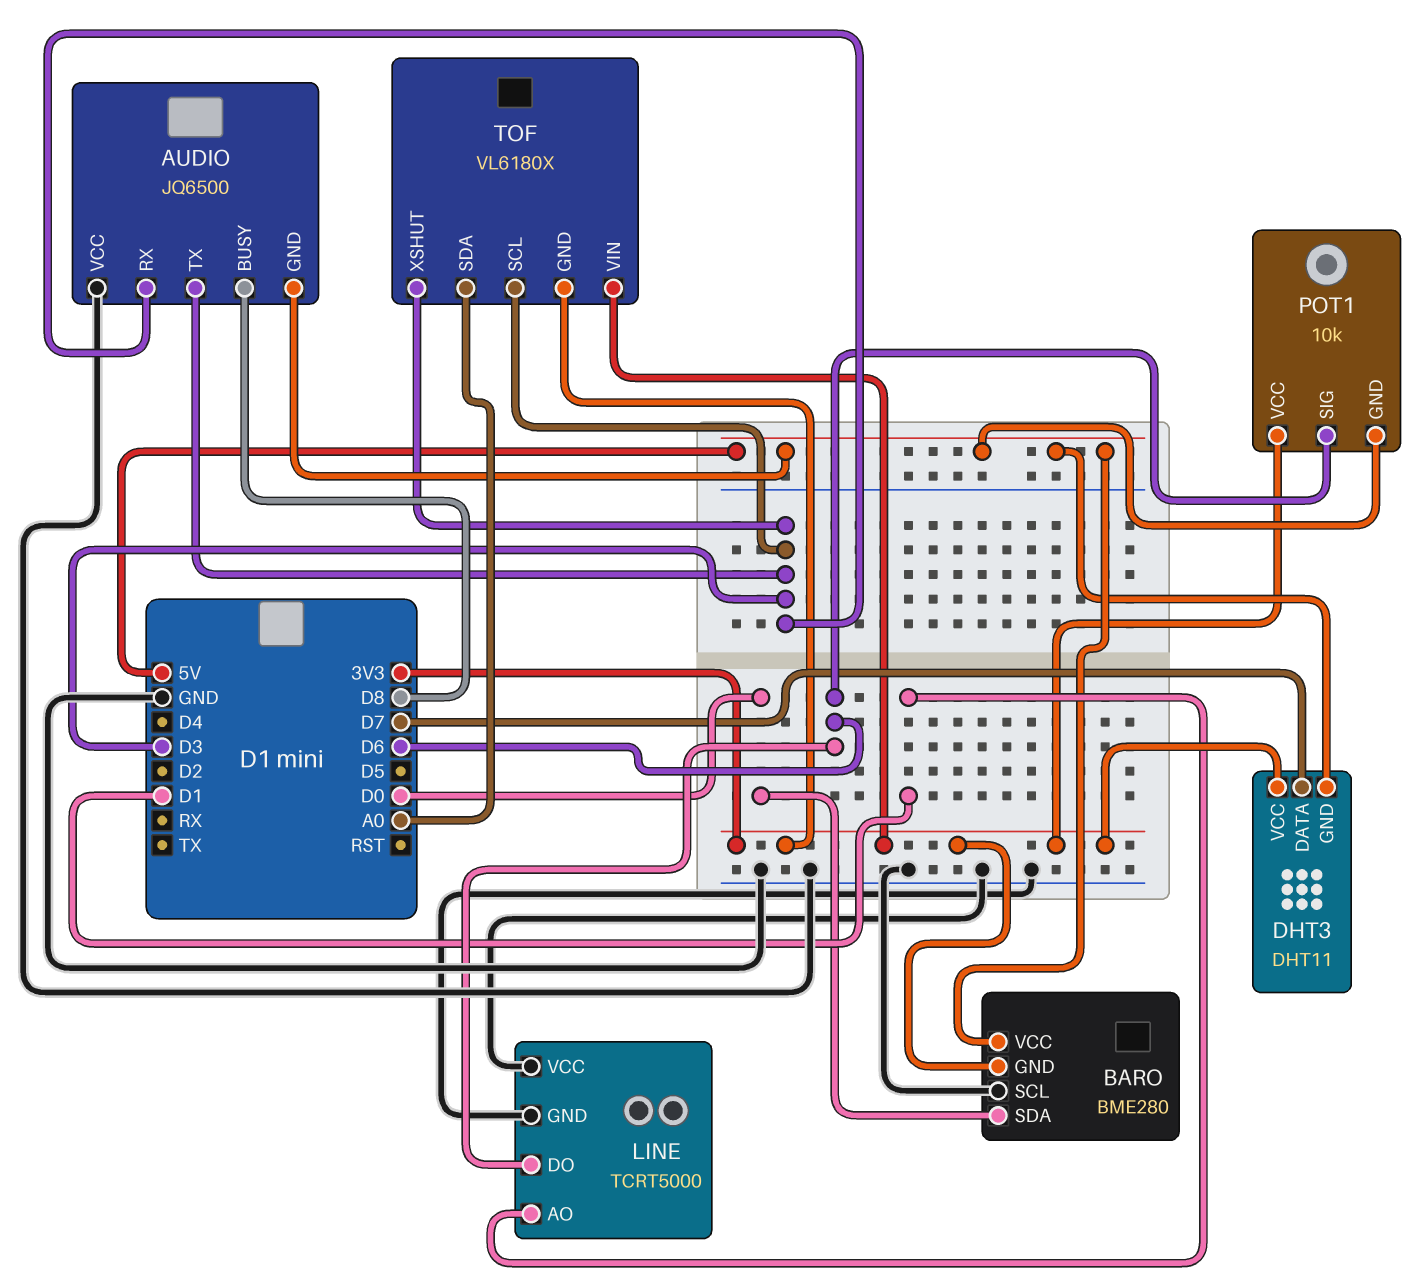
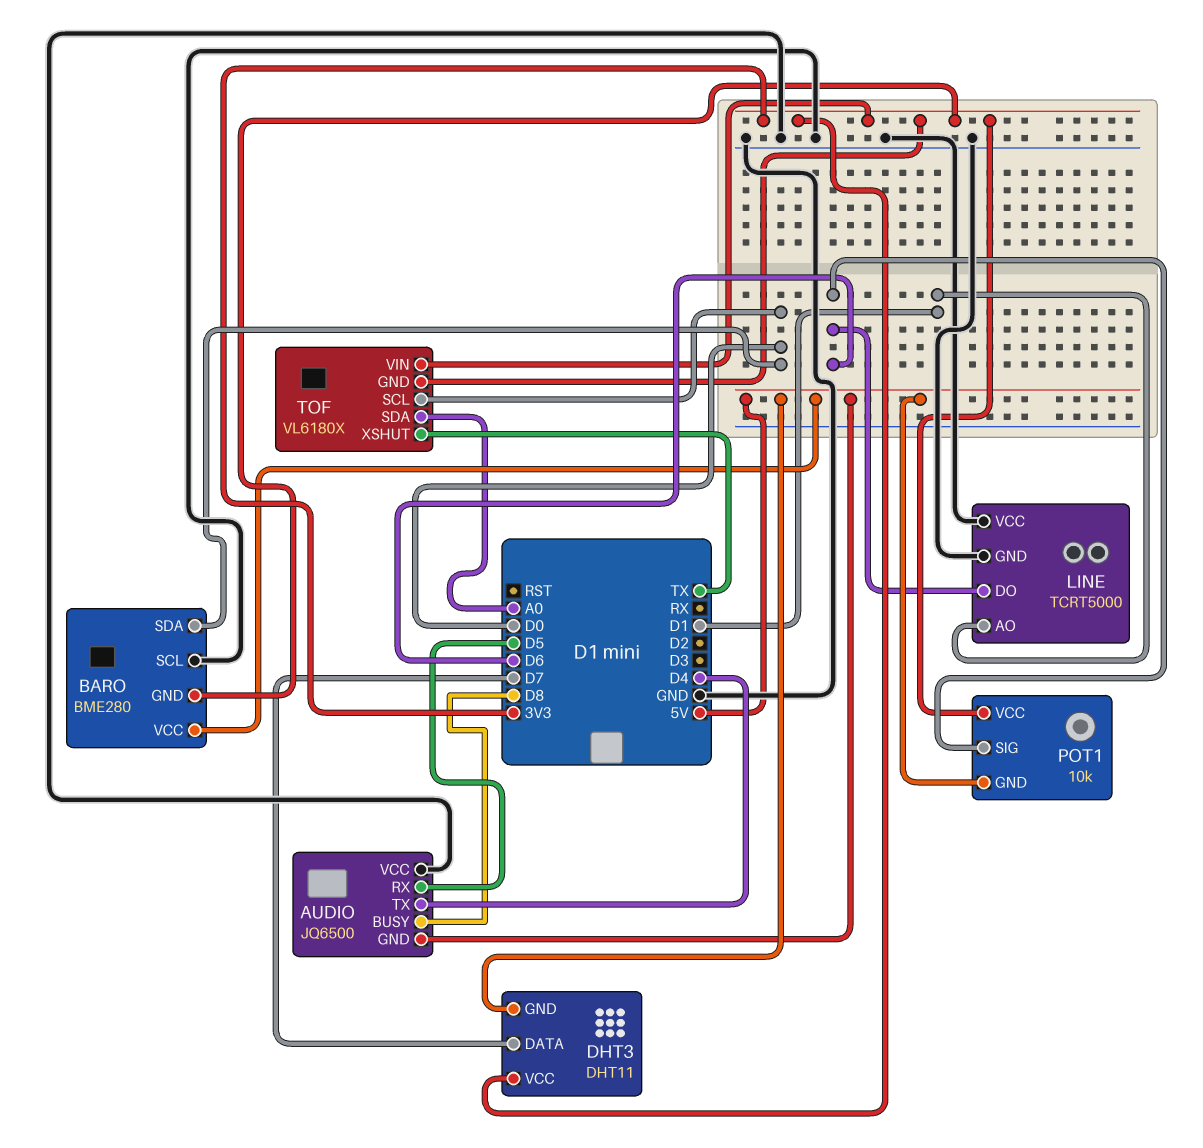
AUDIO pin RX: D3 -> D5
AUDIO pin TX: D3 -> D4
TOF pin SCL: D3 -> D0
TOF pin XSHUT: D3 -> TX

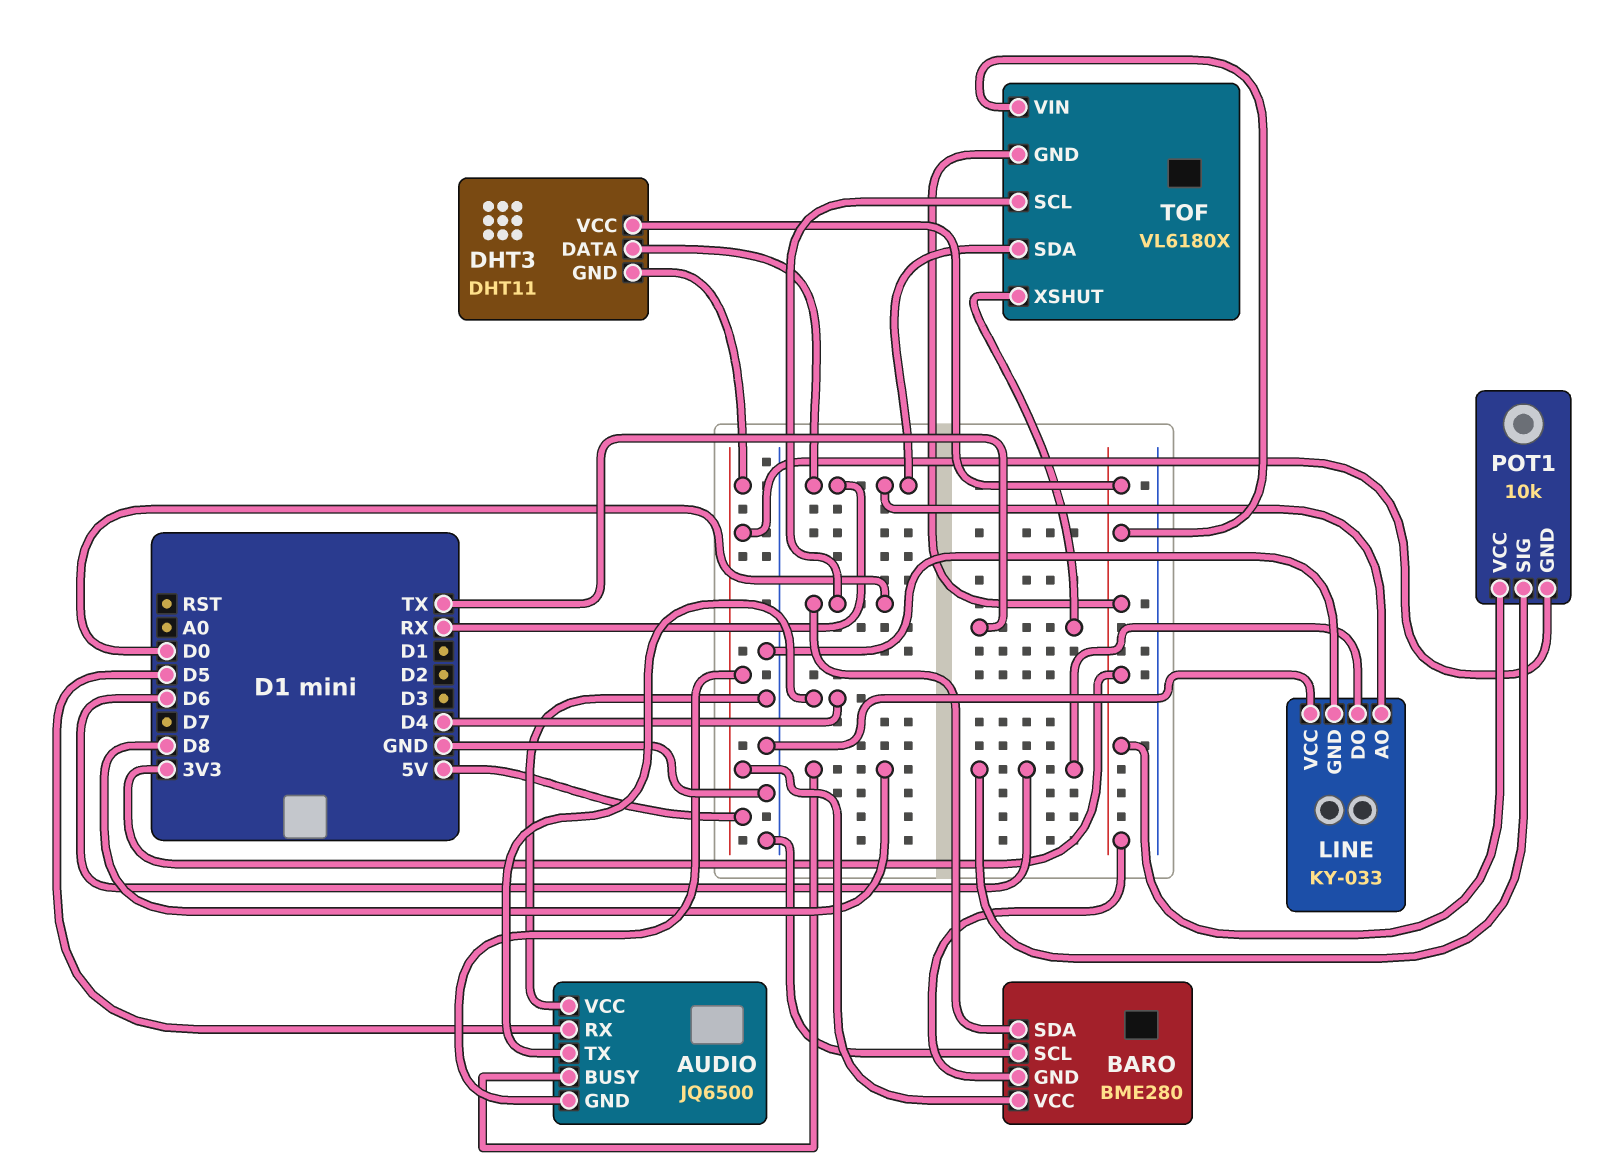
DHT3 pin DATA: D7 -> RX
LINE: TCRT5000 -> KY-033
LINE pin AO: D1 -> RX
TOF pin SDA: A0 -> RX

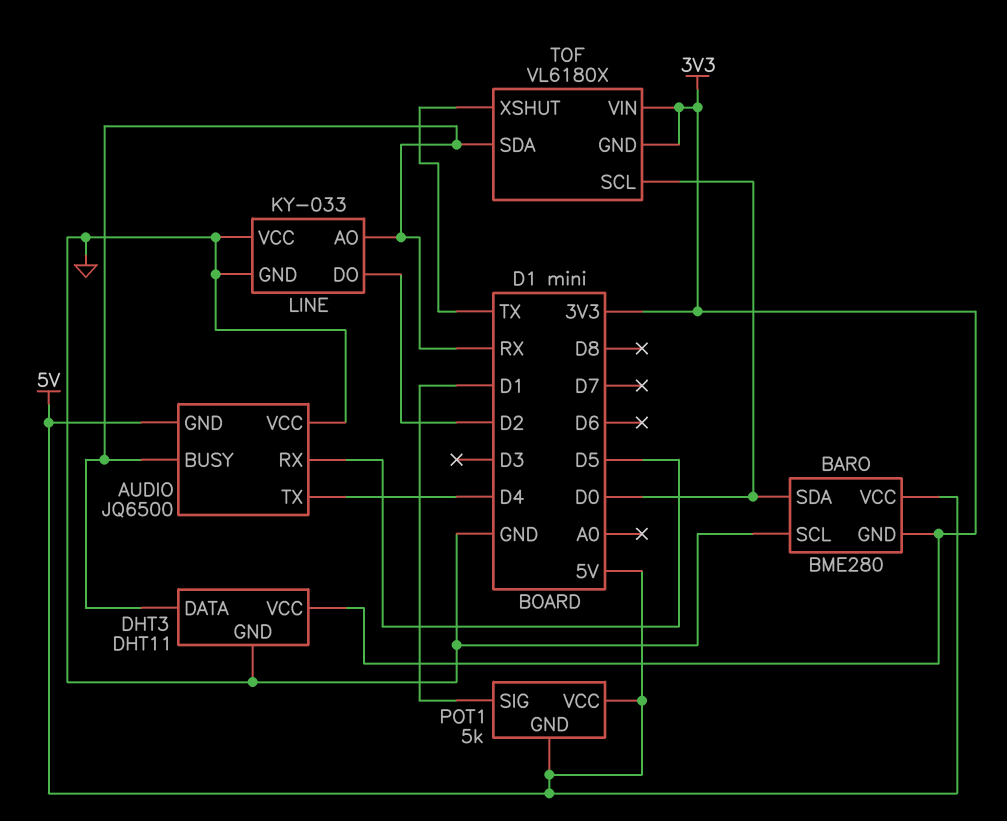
AUDIO pin BUSY: D8 -> RX
DHT3 pin GND: 5V -> GND
LINE pin DO: D6 -> D2
POT1: 10k -> 5k
POT1 pin SIG: D6 -> D1
POT1 pin VCC: 3V3 -> 5V

